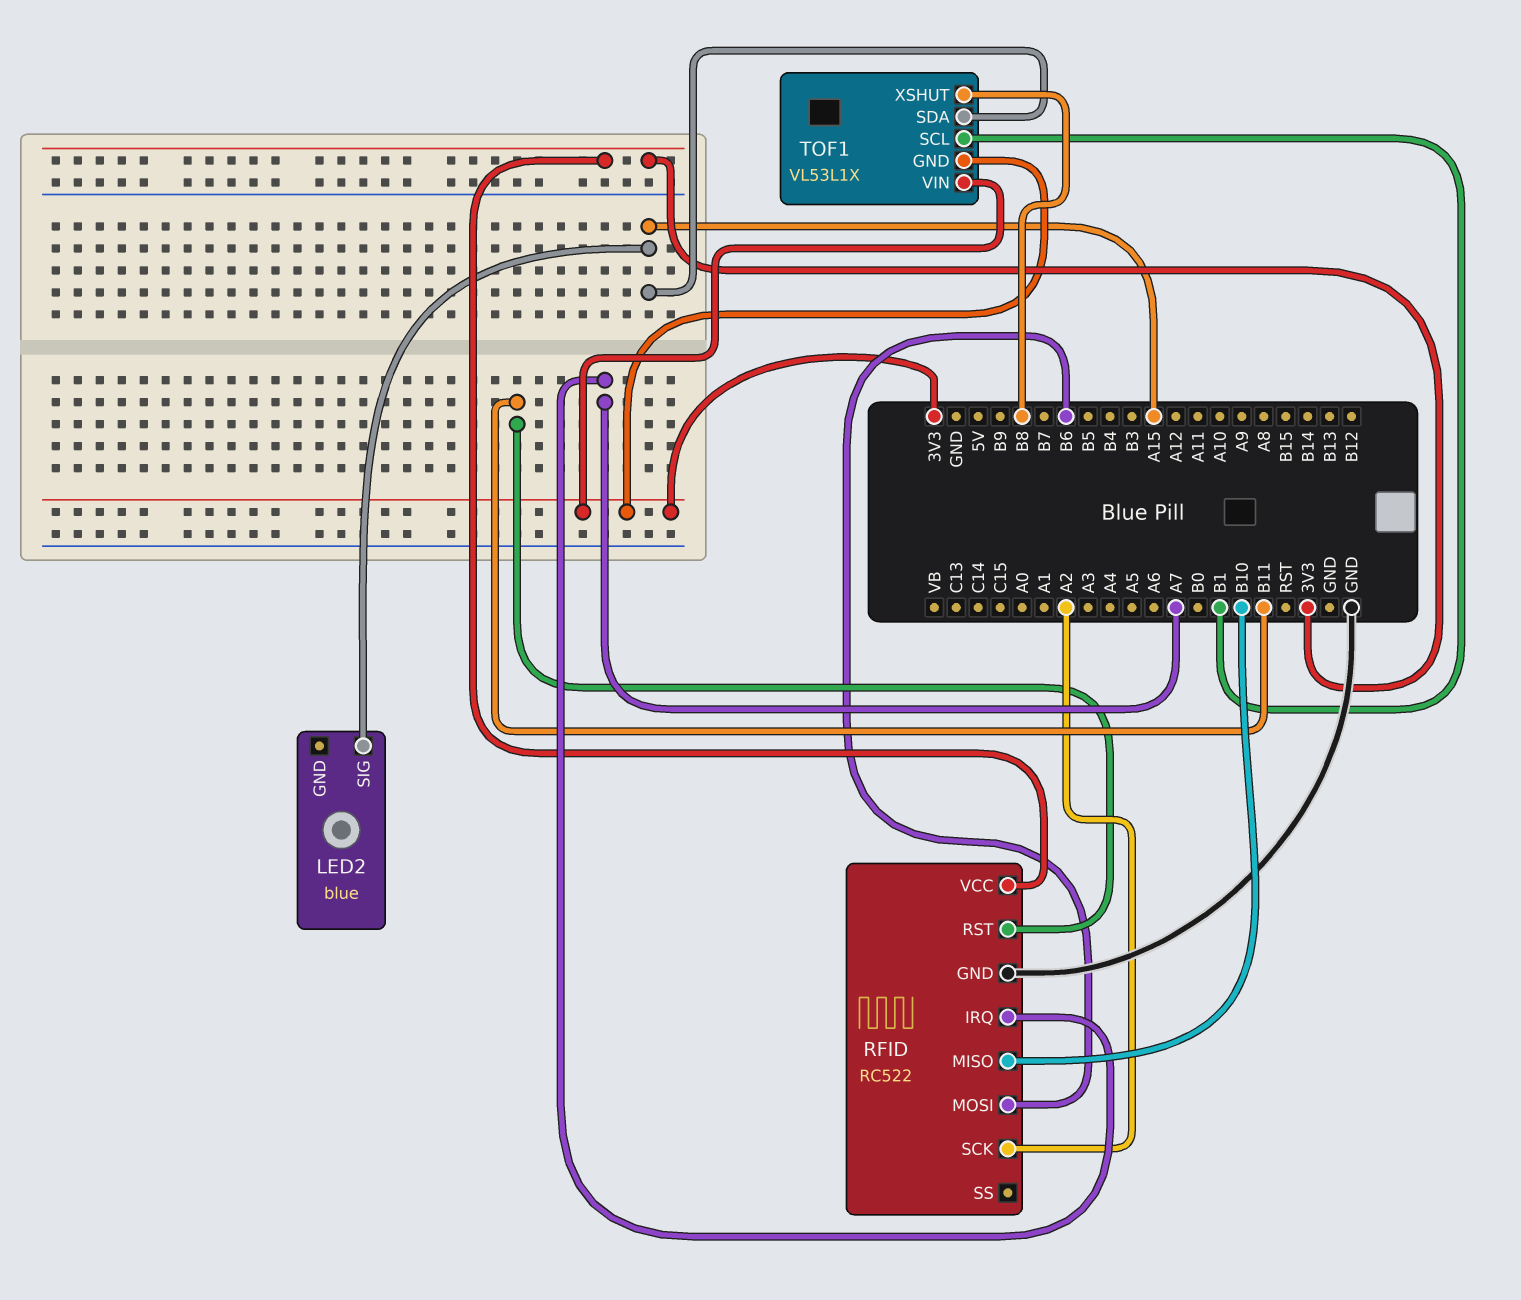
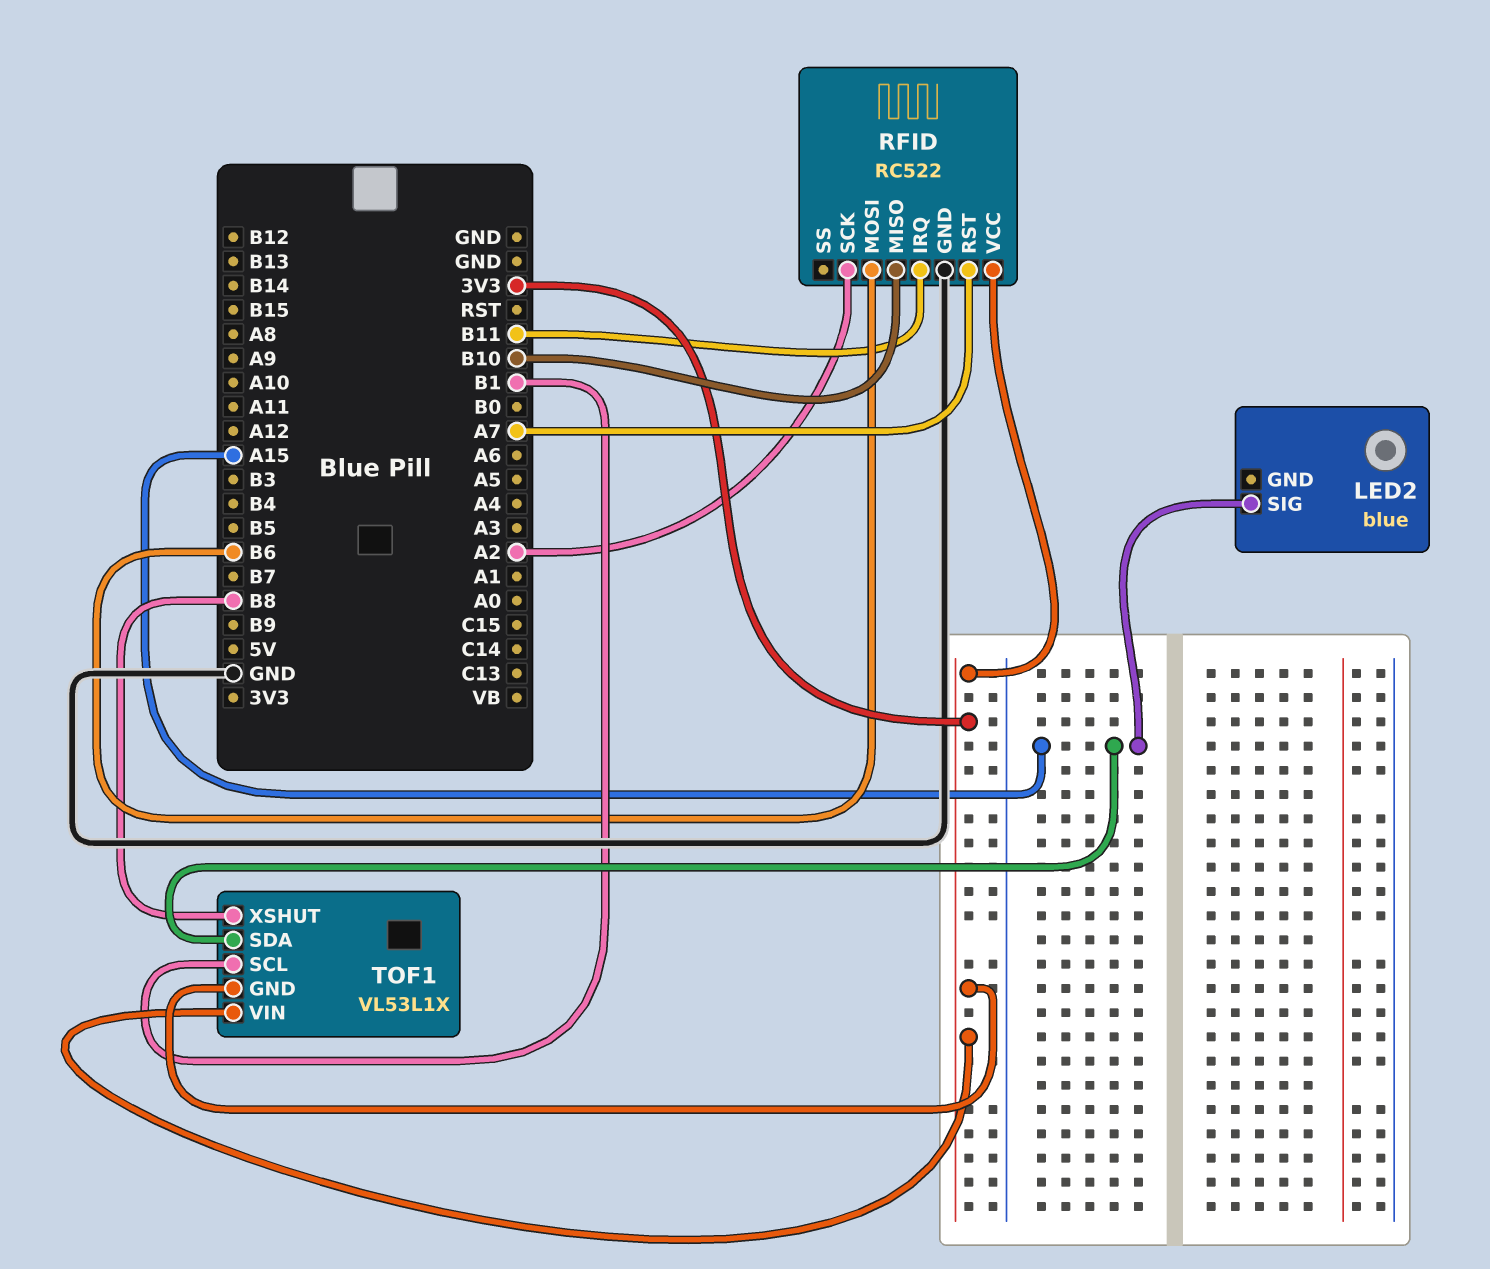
RFID pin IRQ: A7 -> B11
RFID pin RST: B11 -> A7

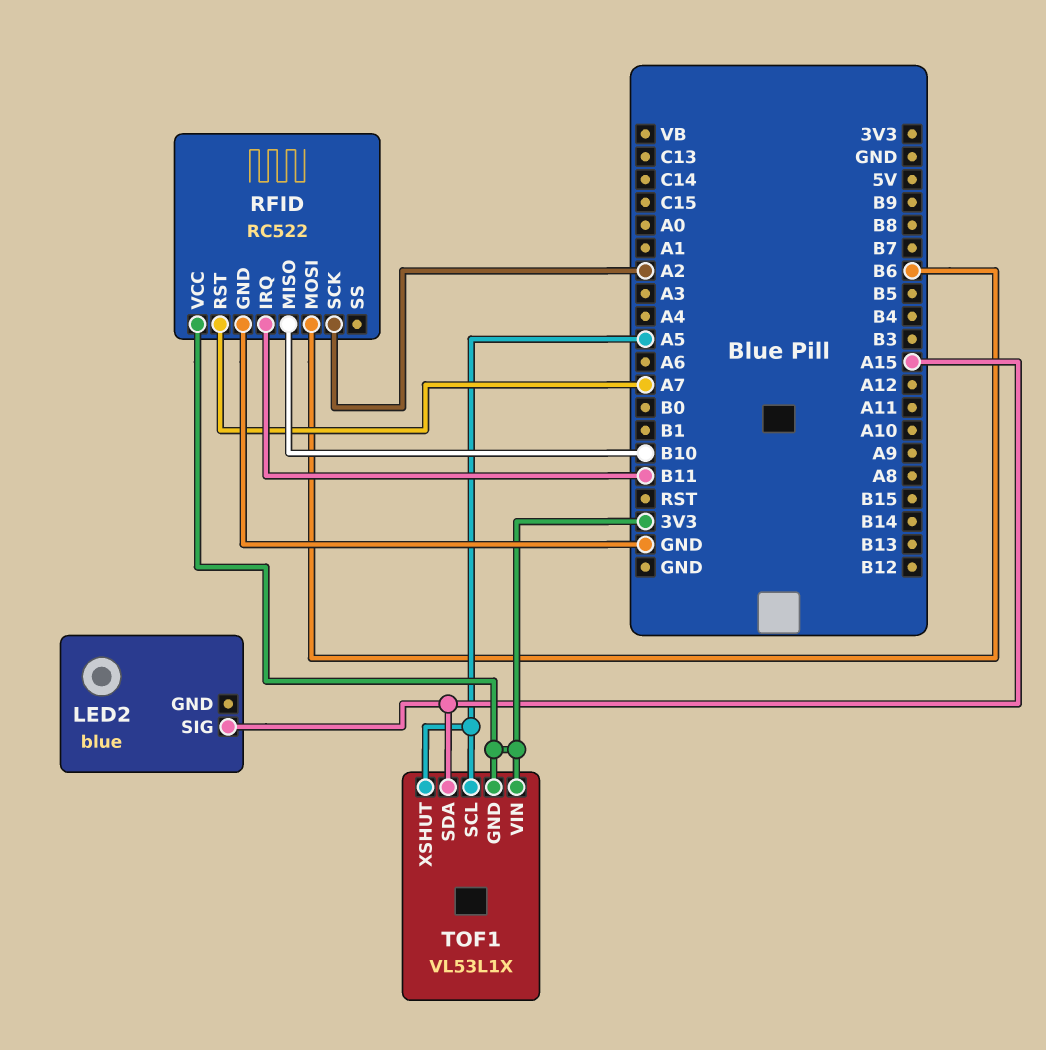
TOF1 pin SCL: B1 -> A5
TOF1 pin XSHUT: B8 -> A5

